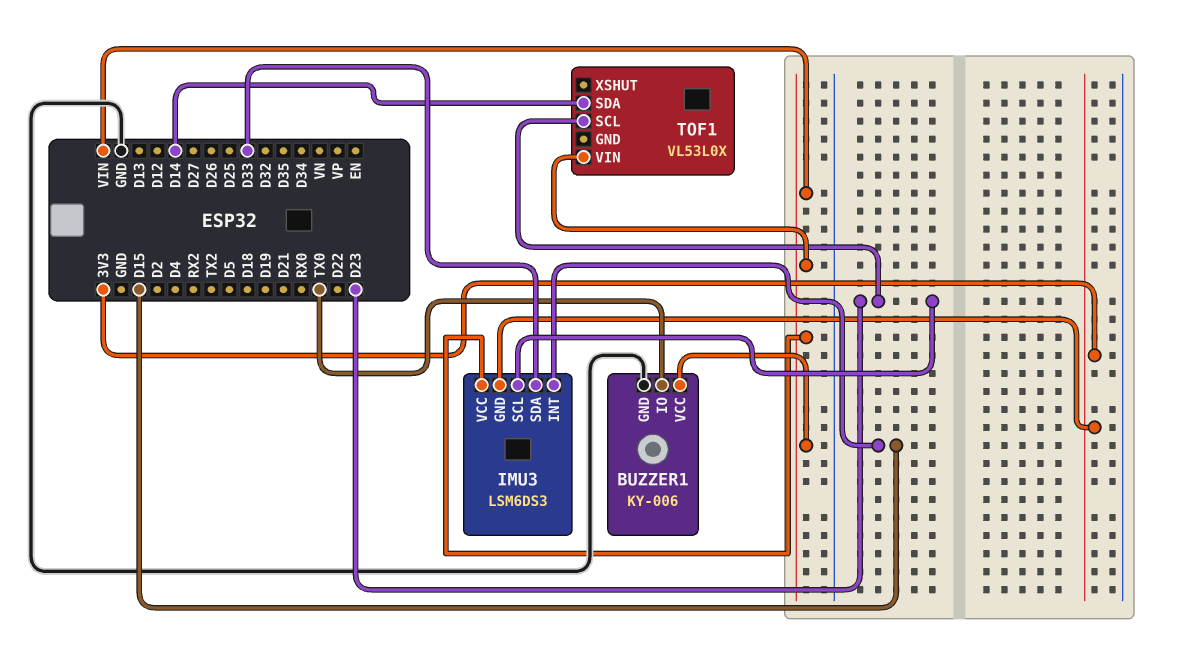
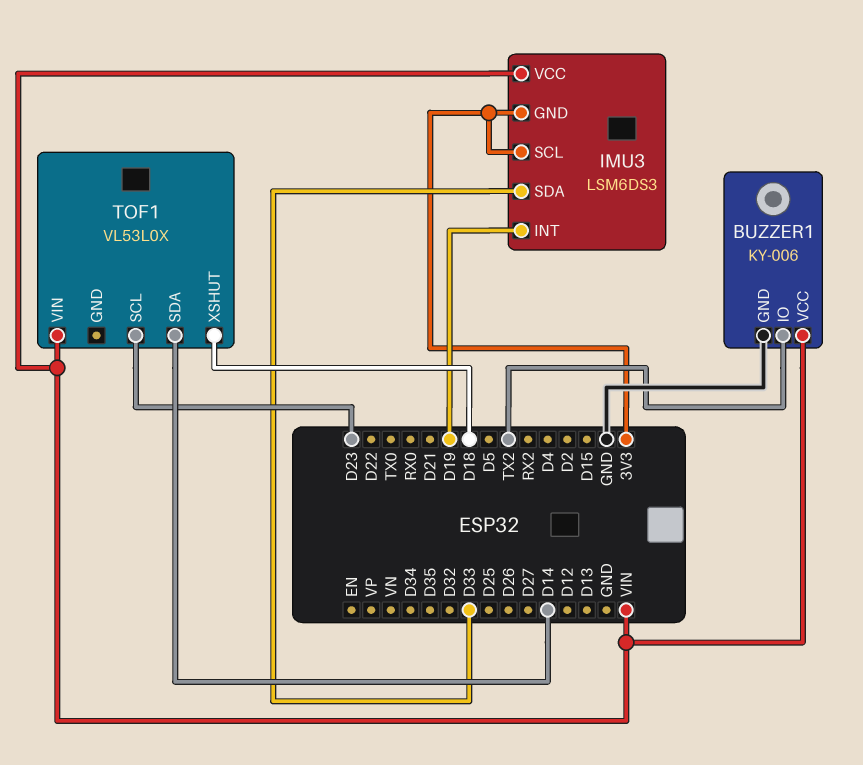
BUZZER1 pin IO: TX0 -> TX2
IMU3 pin INT: D15 -> D19
IMU3 pin SCL: D23 -> 3V3
TOF1 pin XSHUT: none -> D18

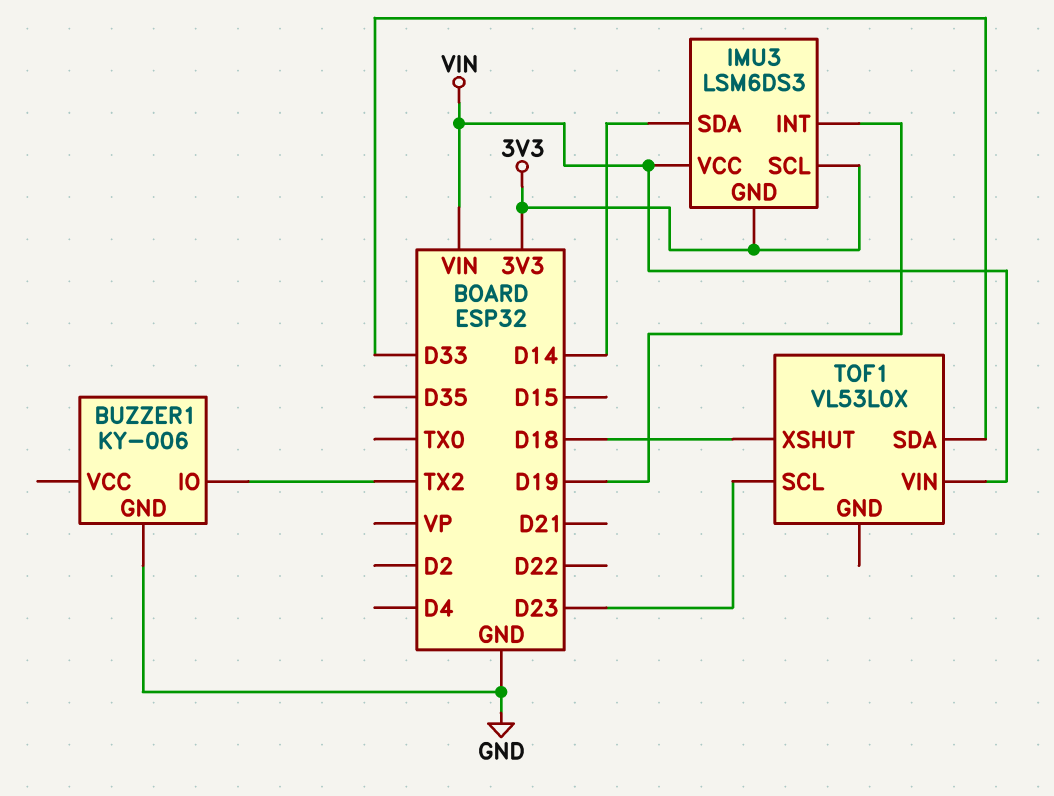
BUZZER1 pin VCC: VIN -> none
IMU3 pin SDA: D33 -> D14
TOF1 pin SDA: D14 -> D33

